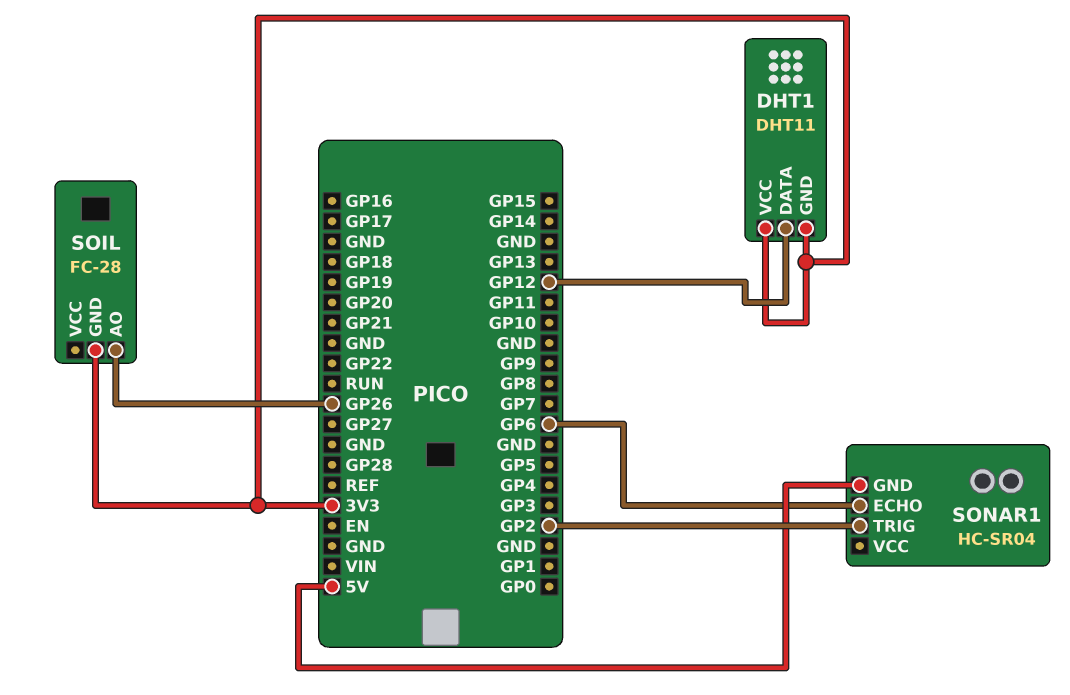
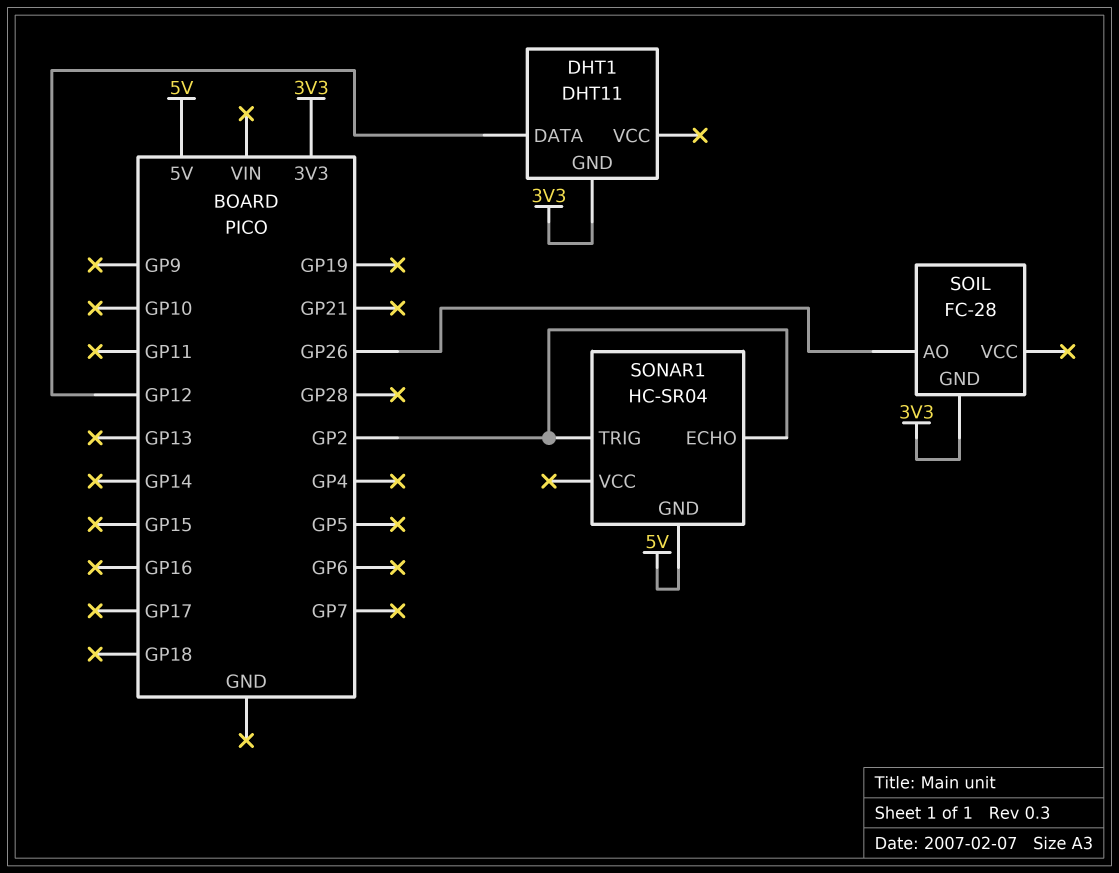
DHT1 pin VCC: 3V3 -> none
SONAR1 pin ECHO: GP6 -> GP2

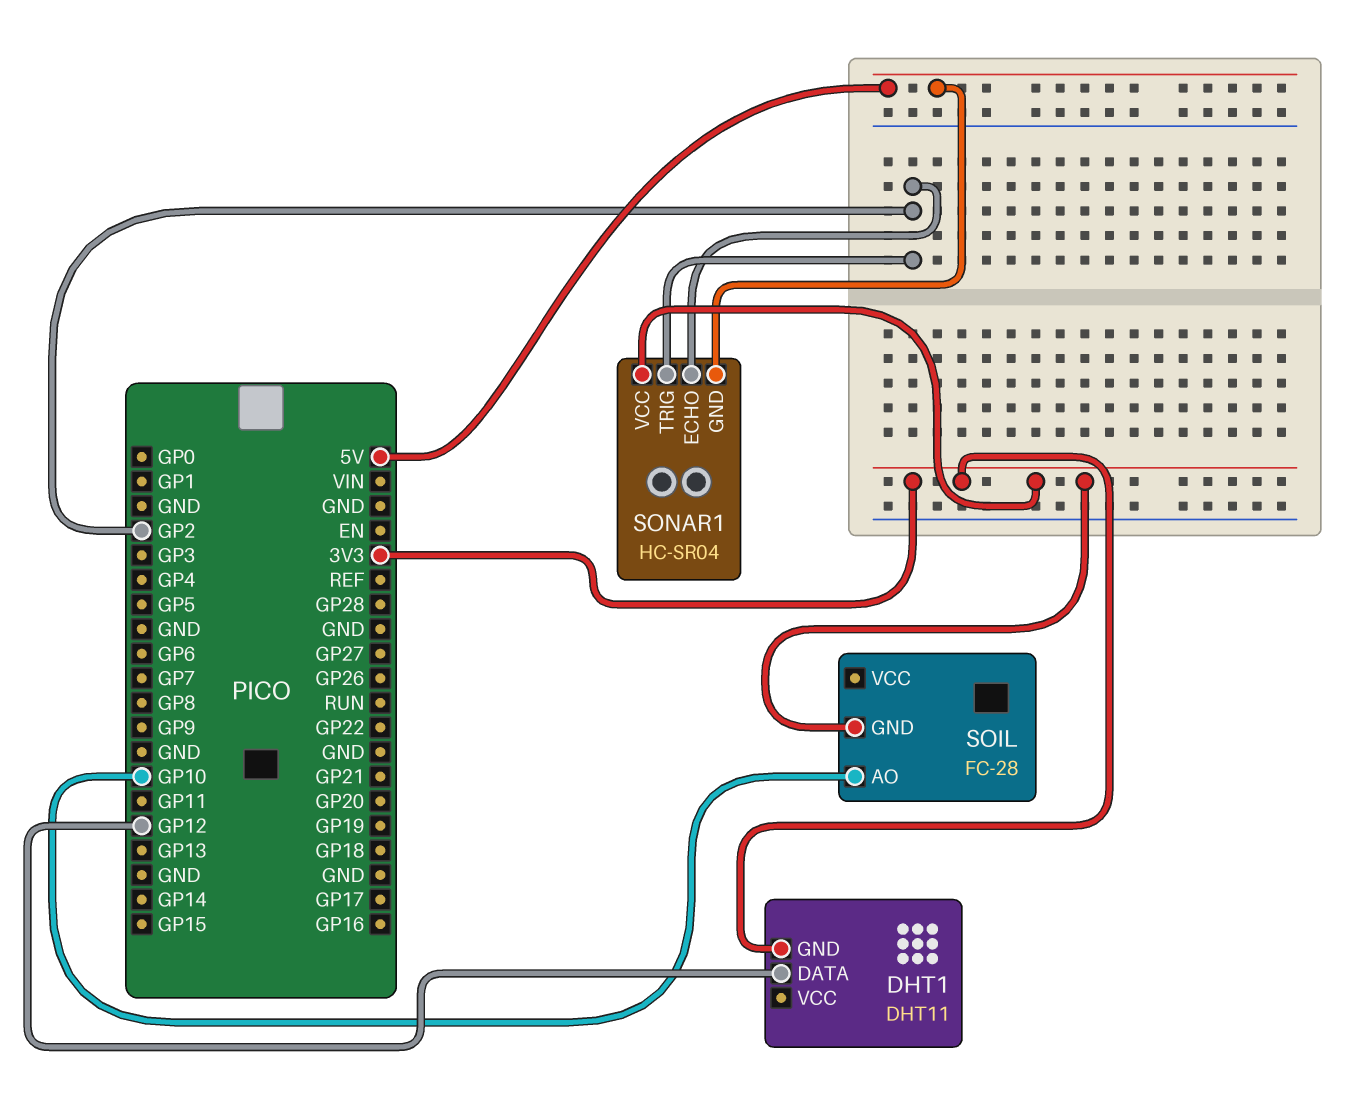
SOIL pin AO: GP26 -> GP10
SONAR1 pin VCC: none -> 3V3

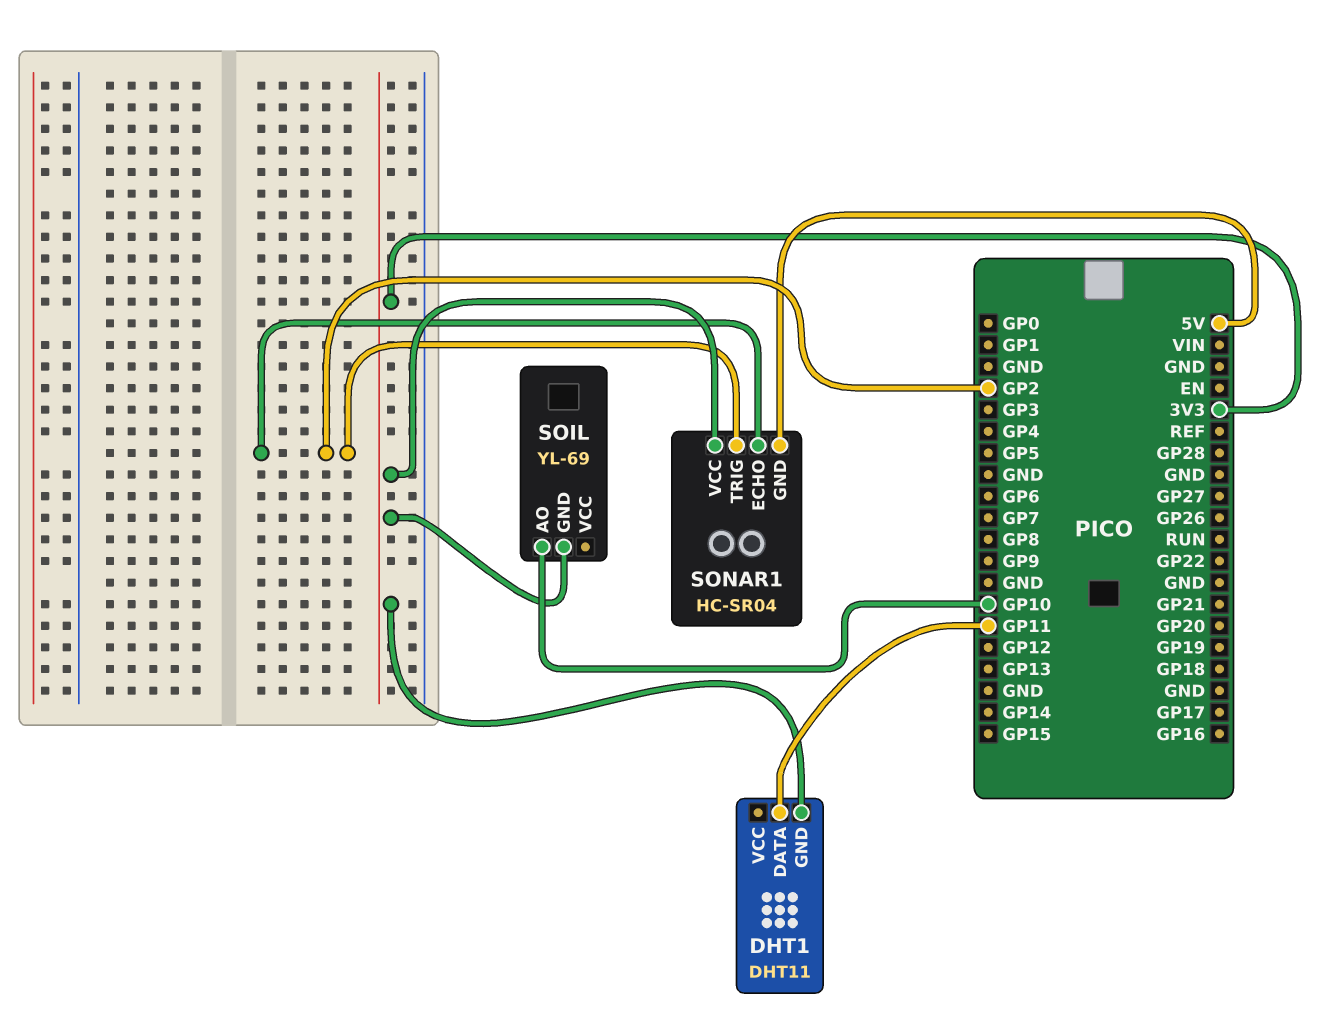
DHT1 pin DATA: GP12 -> GP11
SOIL: FC-28 -> YL-69

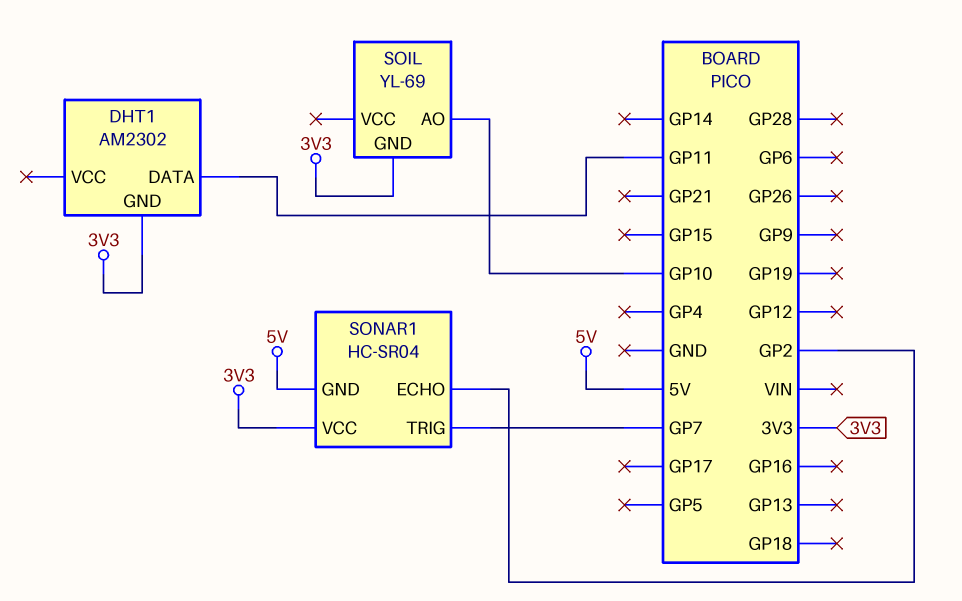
DHT1: DHT11 -> AM2302
SONAR1 pin TRIG: GP2 -> GP7

